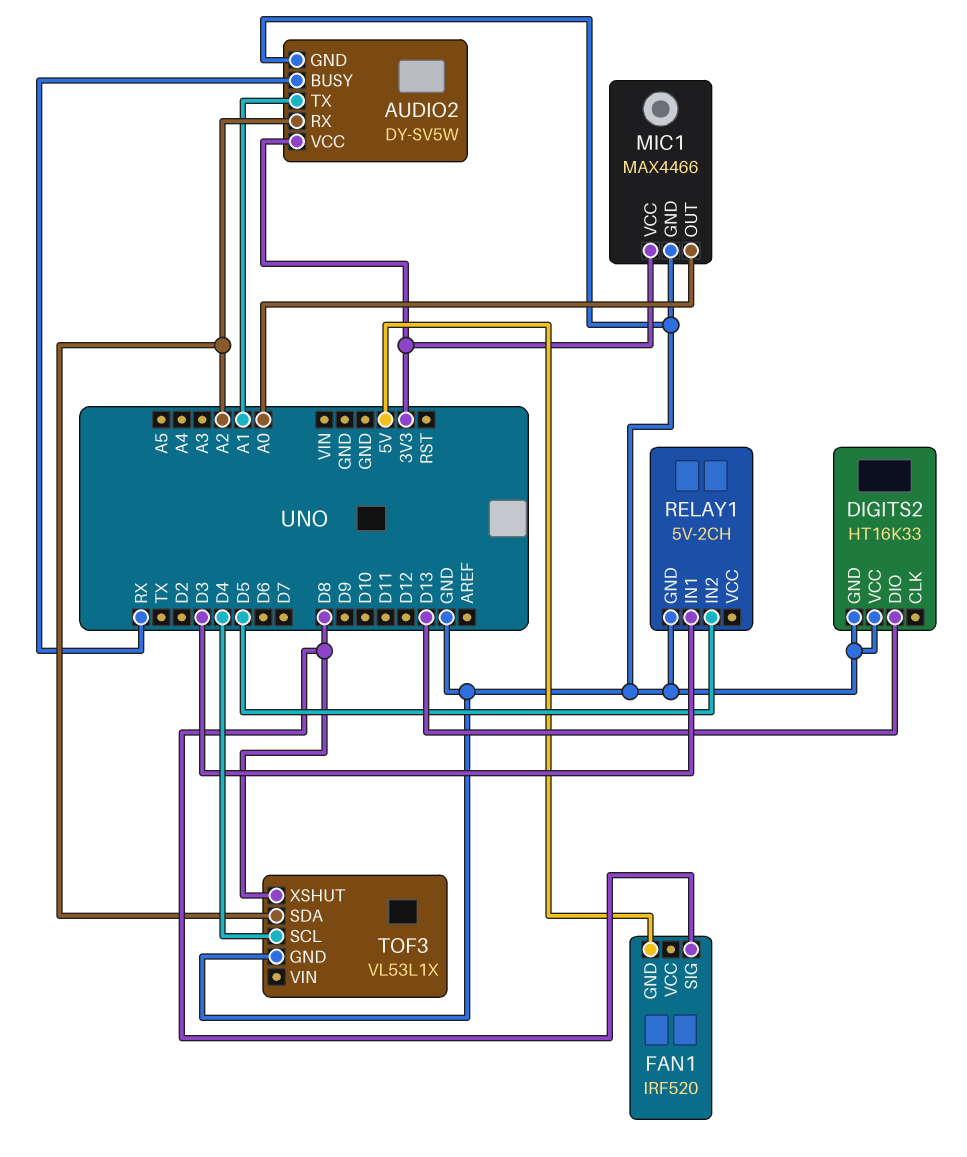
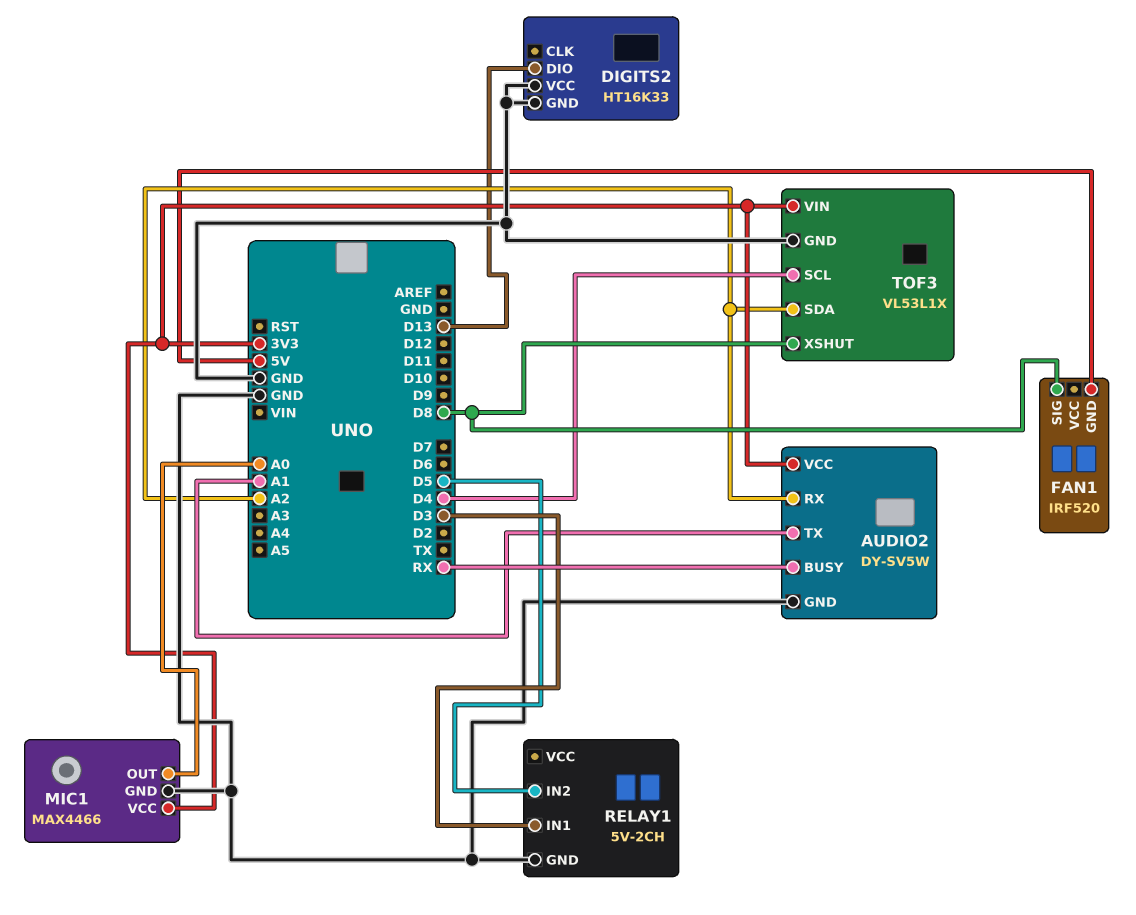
TOF3 pin VIN: none -> 3V3

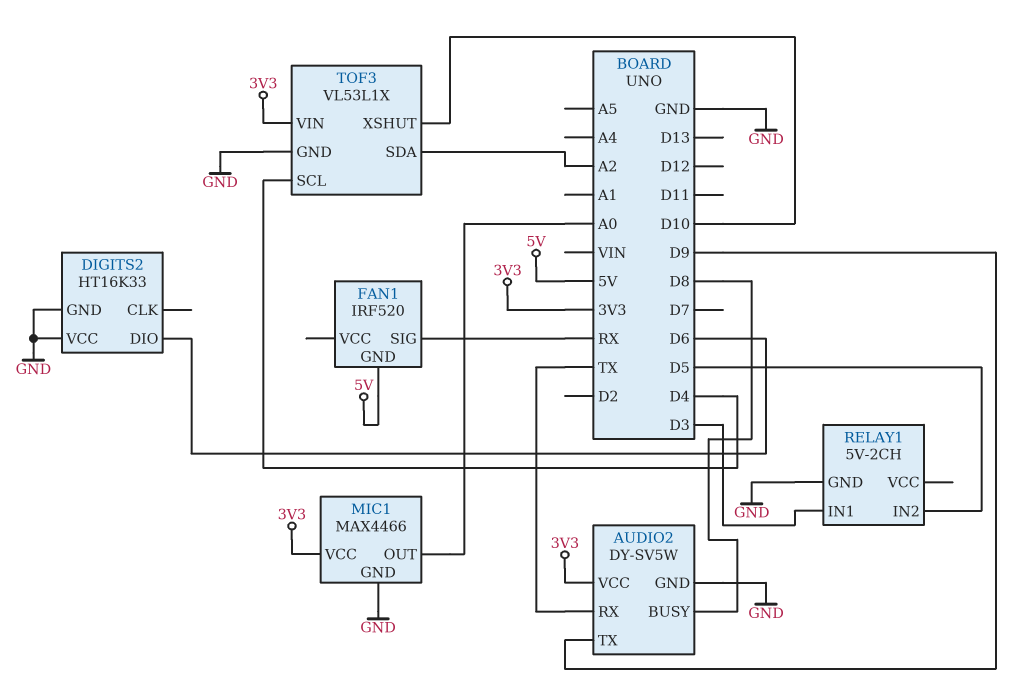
AUDIO2 pin BUSY: RX -> D8
AUDIO2 pin RX: A2 -> TX
AUDIO2 pin TX: A1 -> D9
DIGITS2 pin DIO: D13 -> D6
FAN1 pin SIG: D8 -> RX
TOF3 pin XSHUT: D8 -> D10

